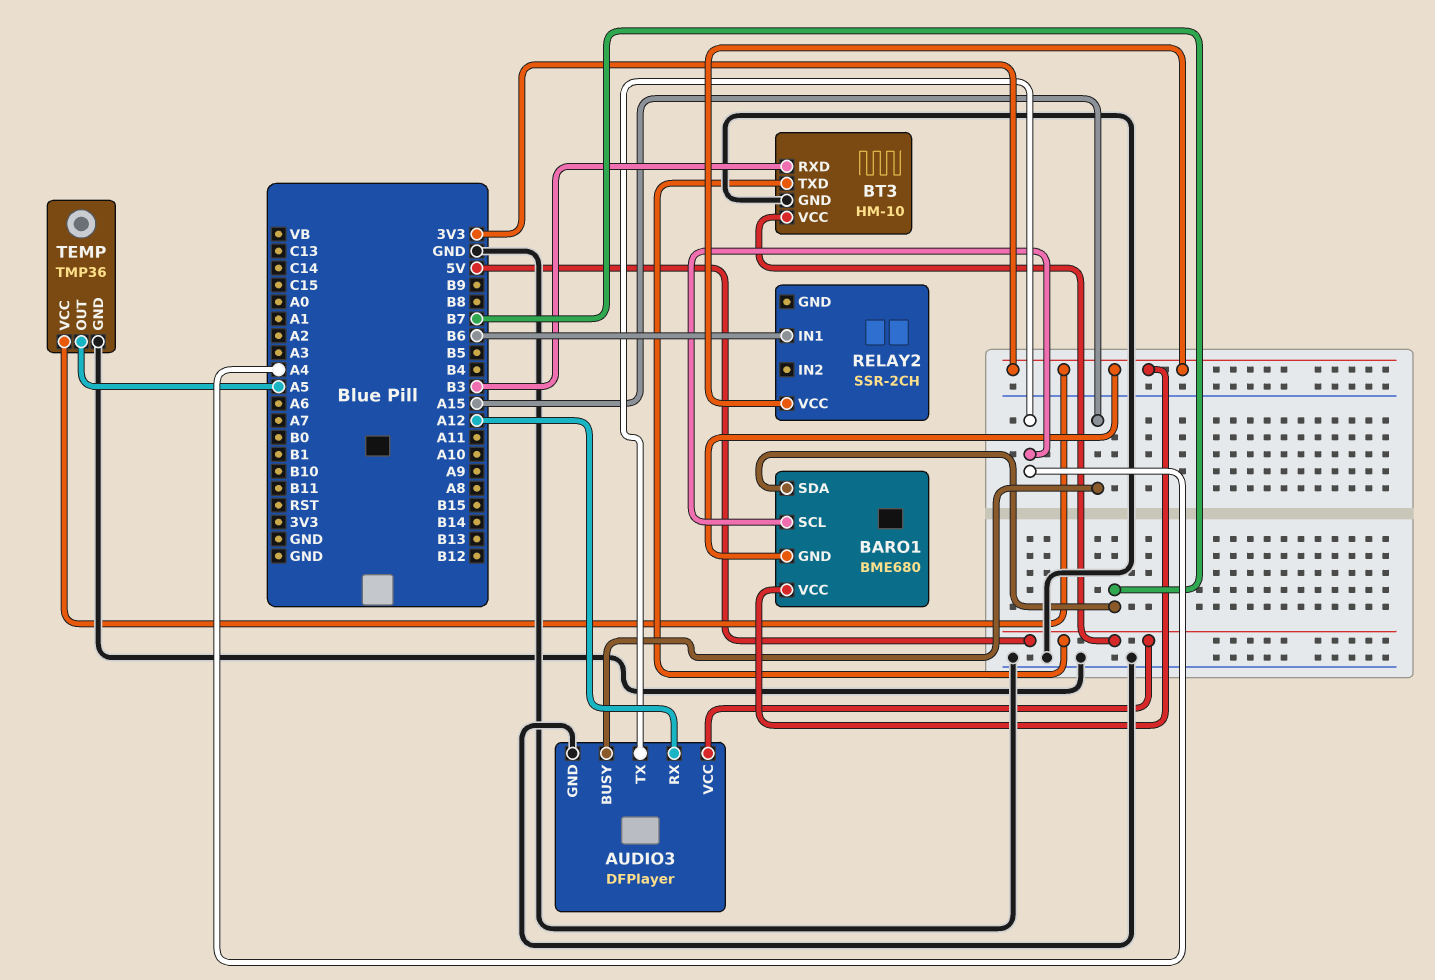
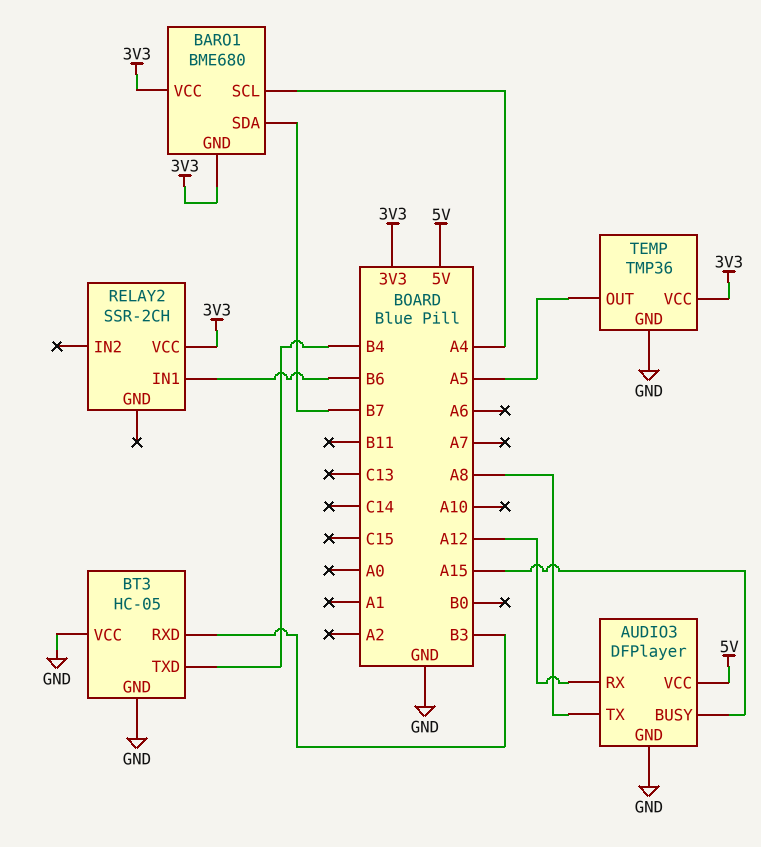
AUDIO3 pin TX: A4 -> A8
BT3: HM-10 -> HC-05
BT3 pin TXD: 5V -> B4
BT3 pin VCC: 5V -> GND

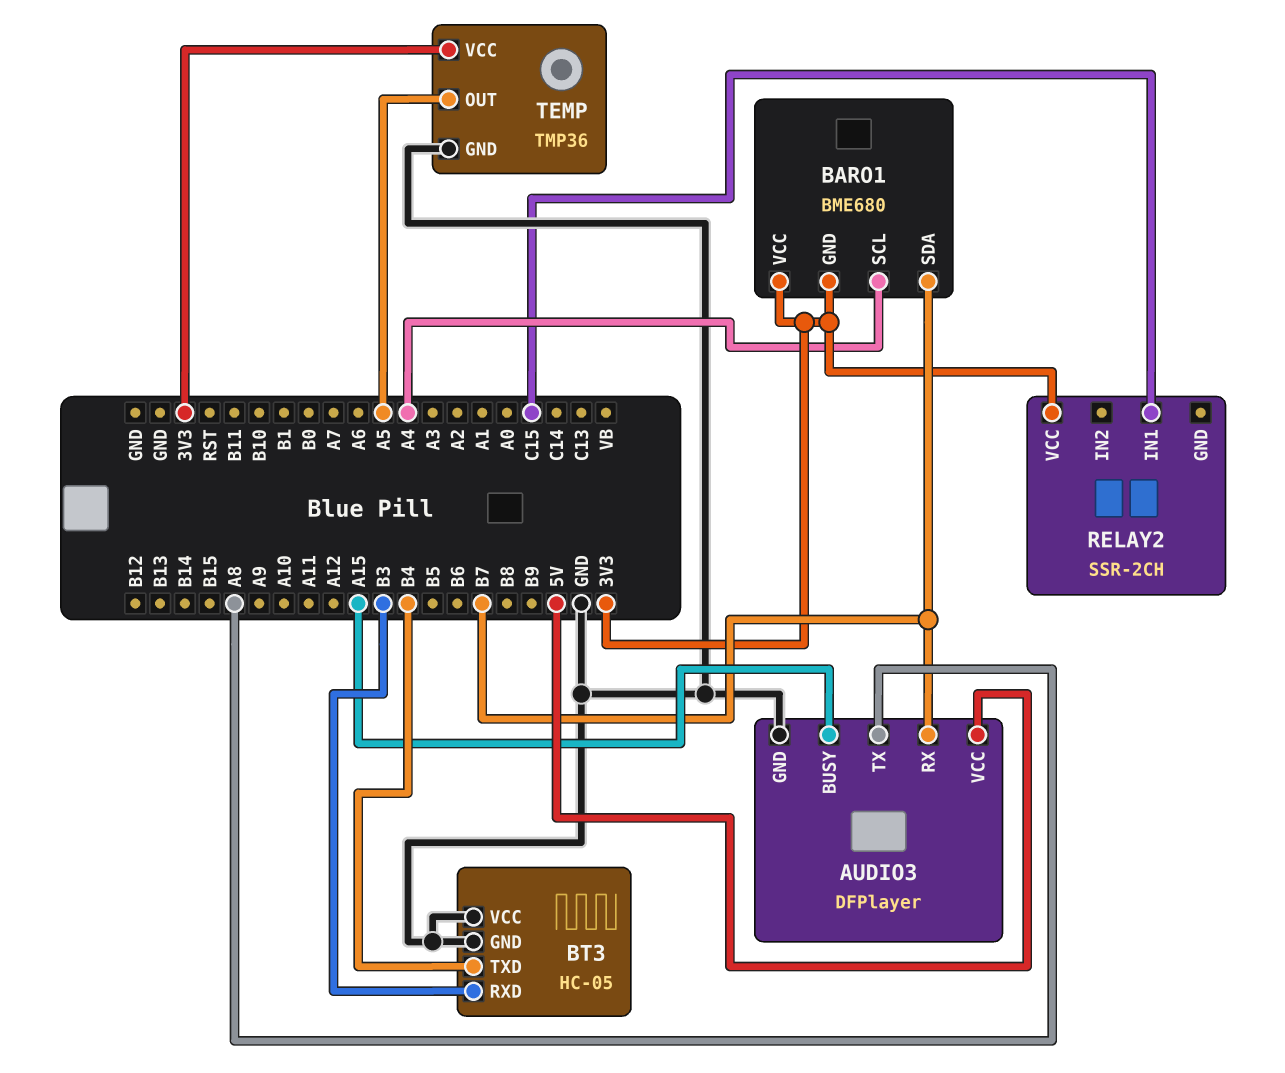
AUDIO3 pin RX: A12 -> B7
RELAY2 pin IN1: B6 -> C15

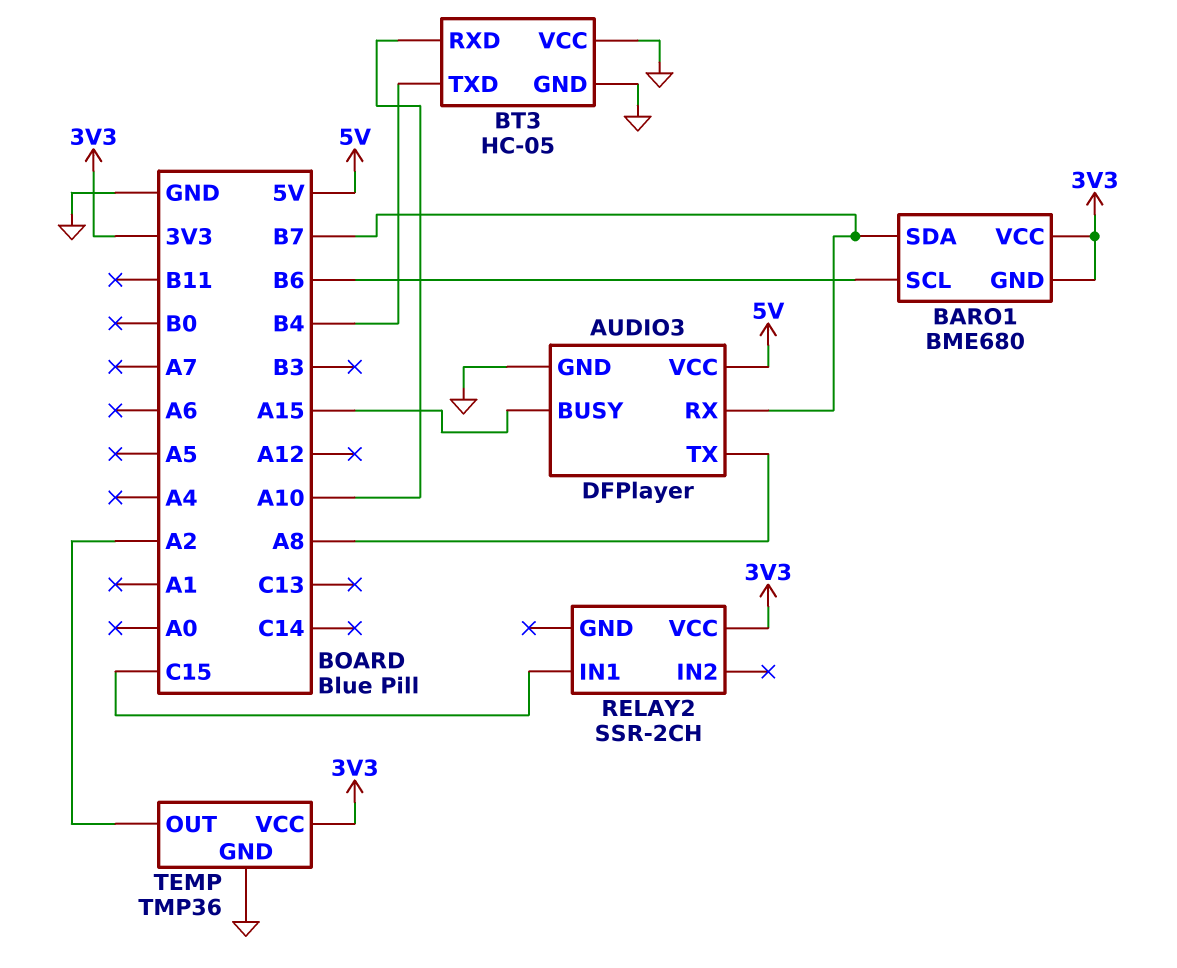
BARO1 pin SCL: A4 -> B6
BT3 pin RXD: B3 -> A10
TEMP pin OUT: A5 -> A2

